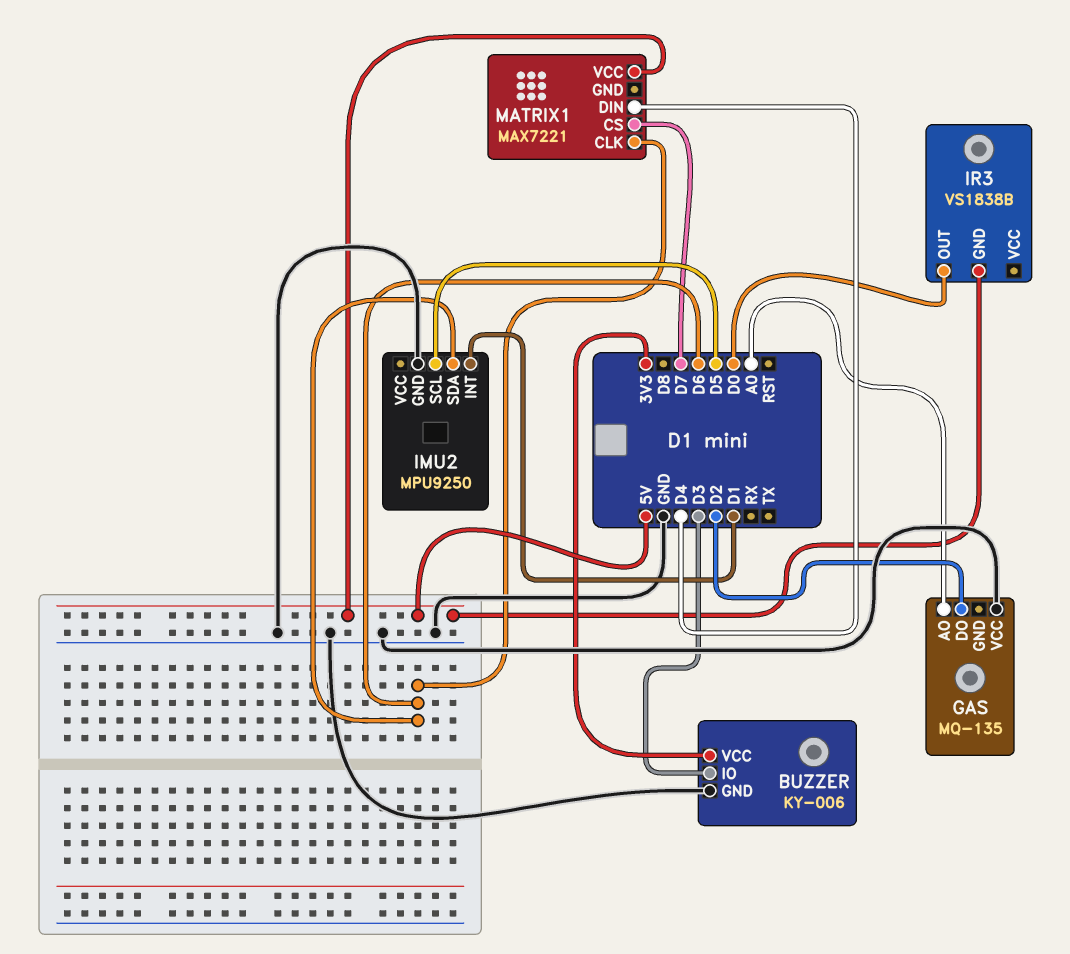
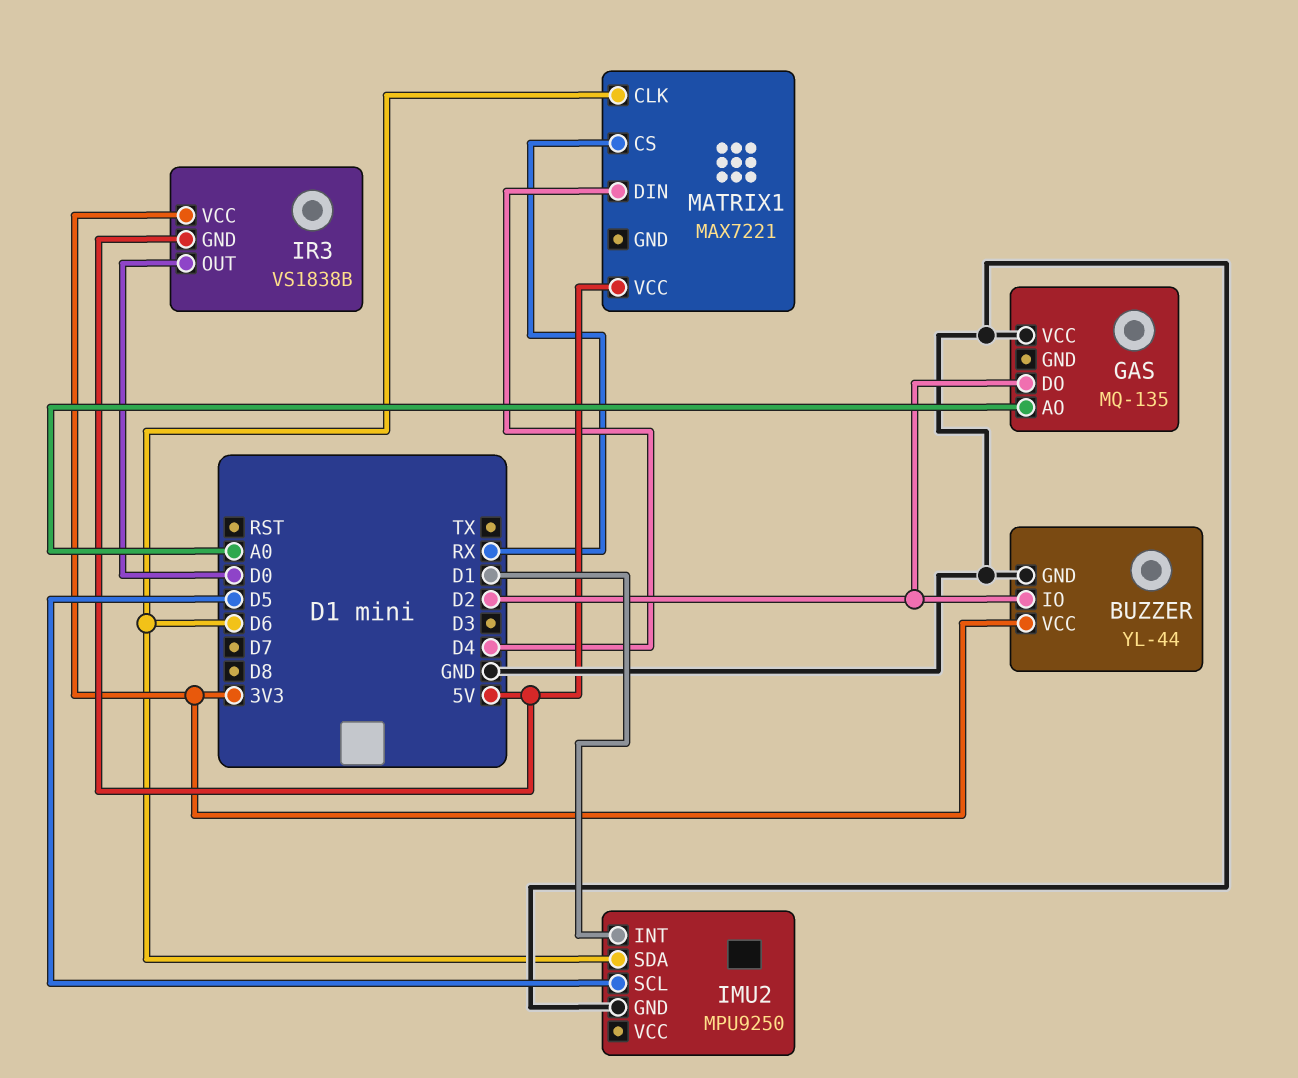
BUZZER: KY-006 -> YL-44
BUZZER pin IO: D3 -> D2
IR3 pin VCC: none -> 3V3
MATRIX1 pin CS: D7 -> RX

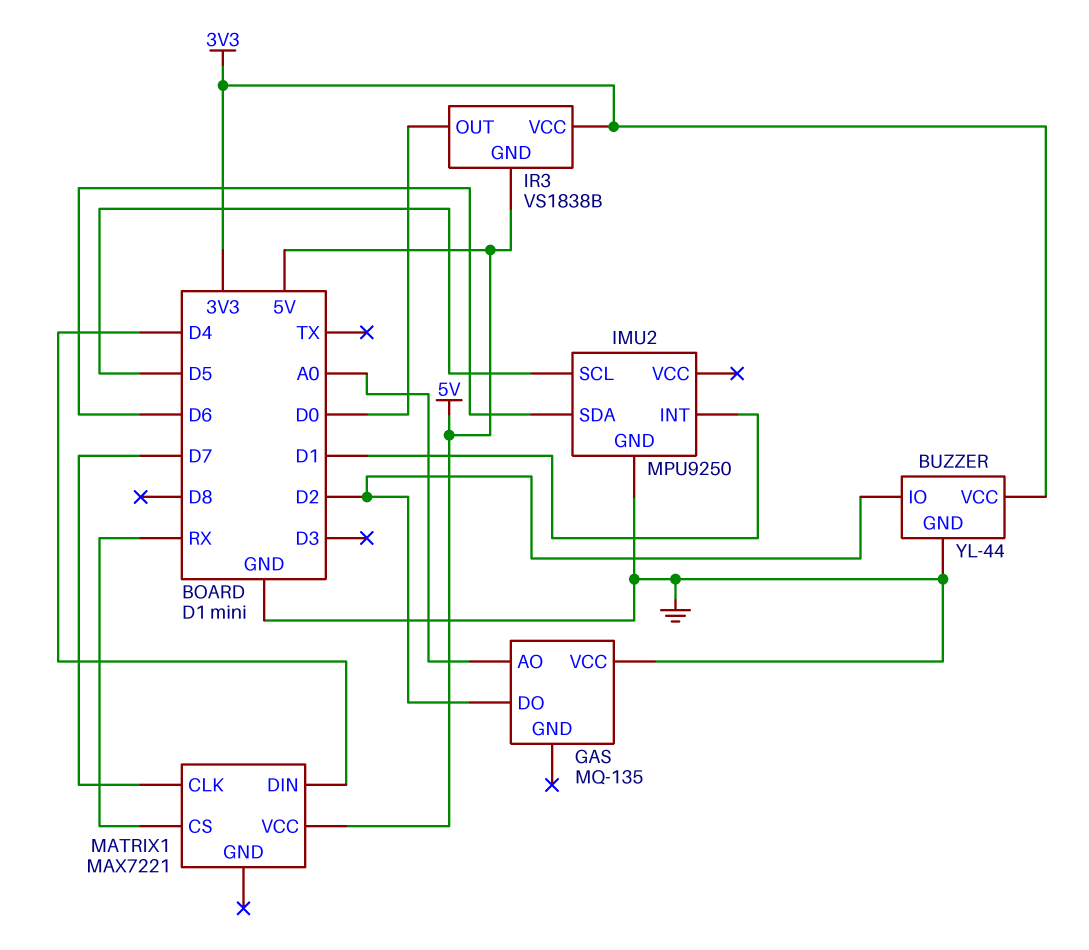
MATRIX1 pin CLK: D6 -> D7

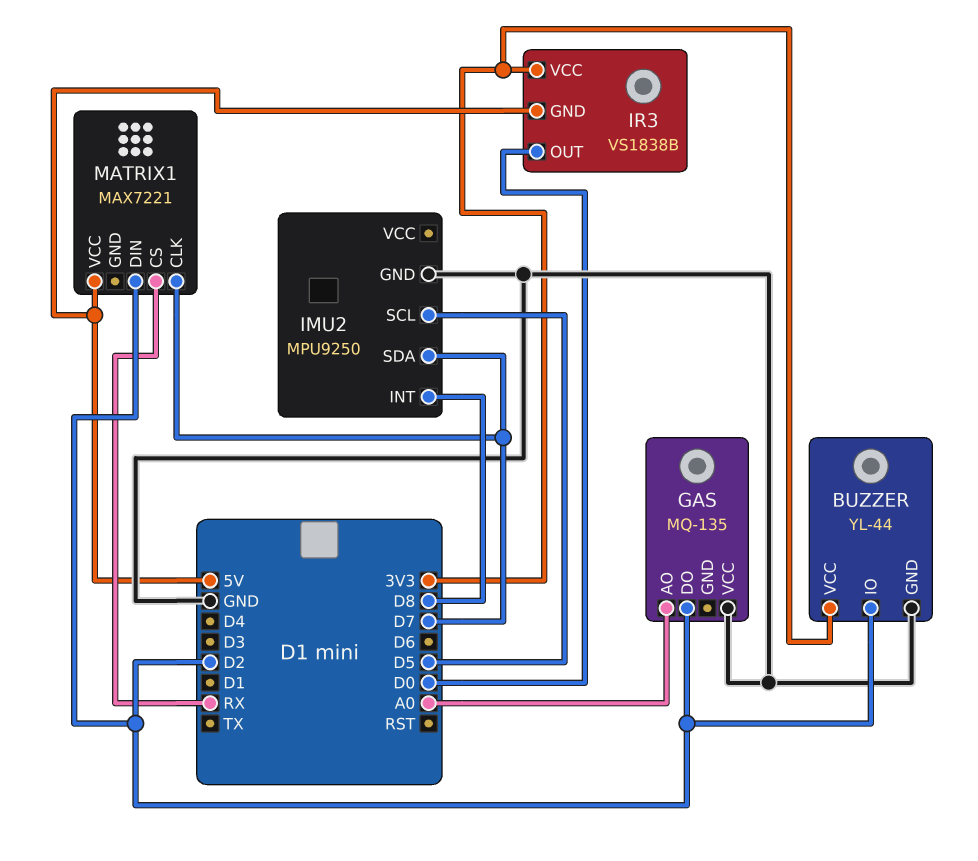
IMU2 pin INT: D1 -> D8
IMU2 pin SDA: D6 -> D7
MATRIX1 pin DIN: D4 -> D2

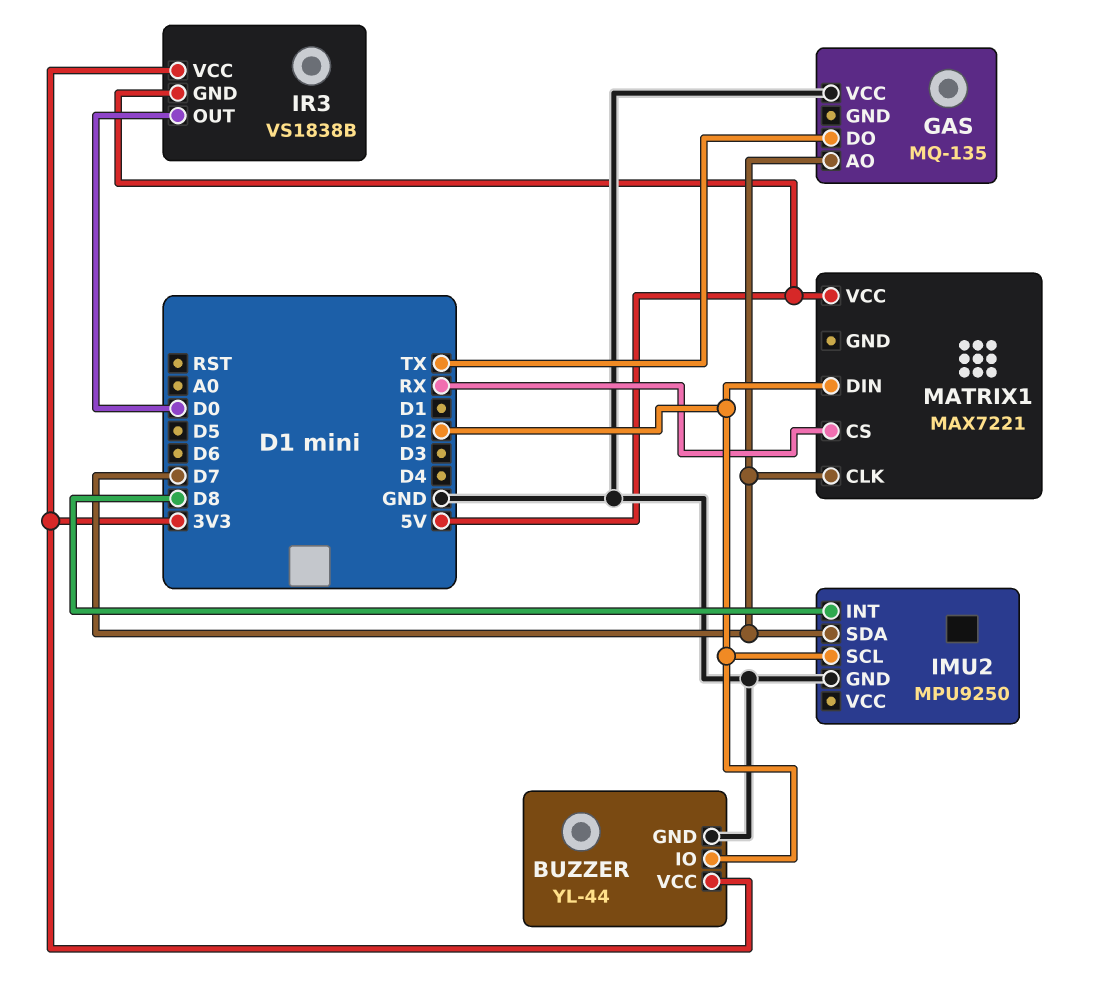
GAS pin AO: A0 -> D7
GAS pin DO: D2 -> TX
IMU2 pin SCL: D5 -> D2

